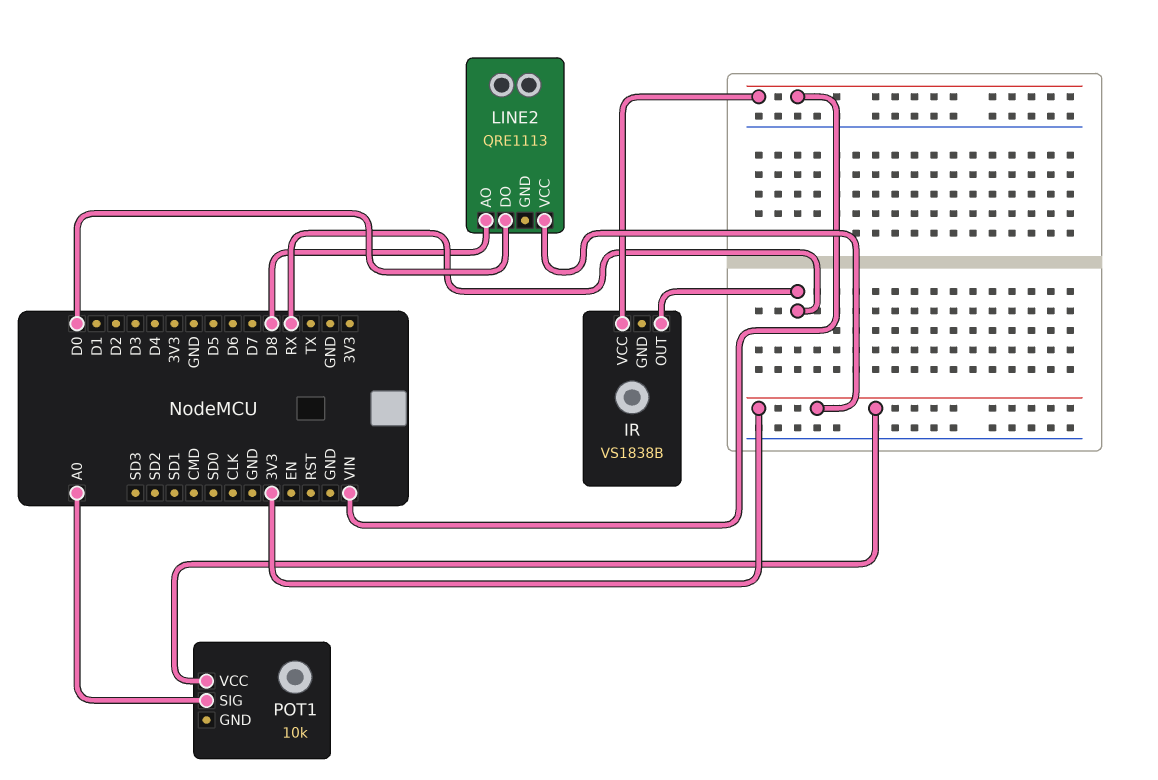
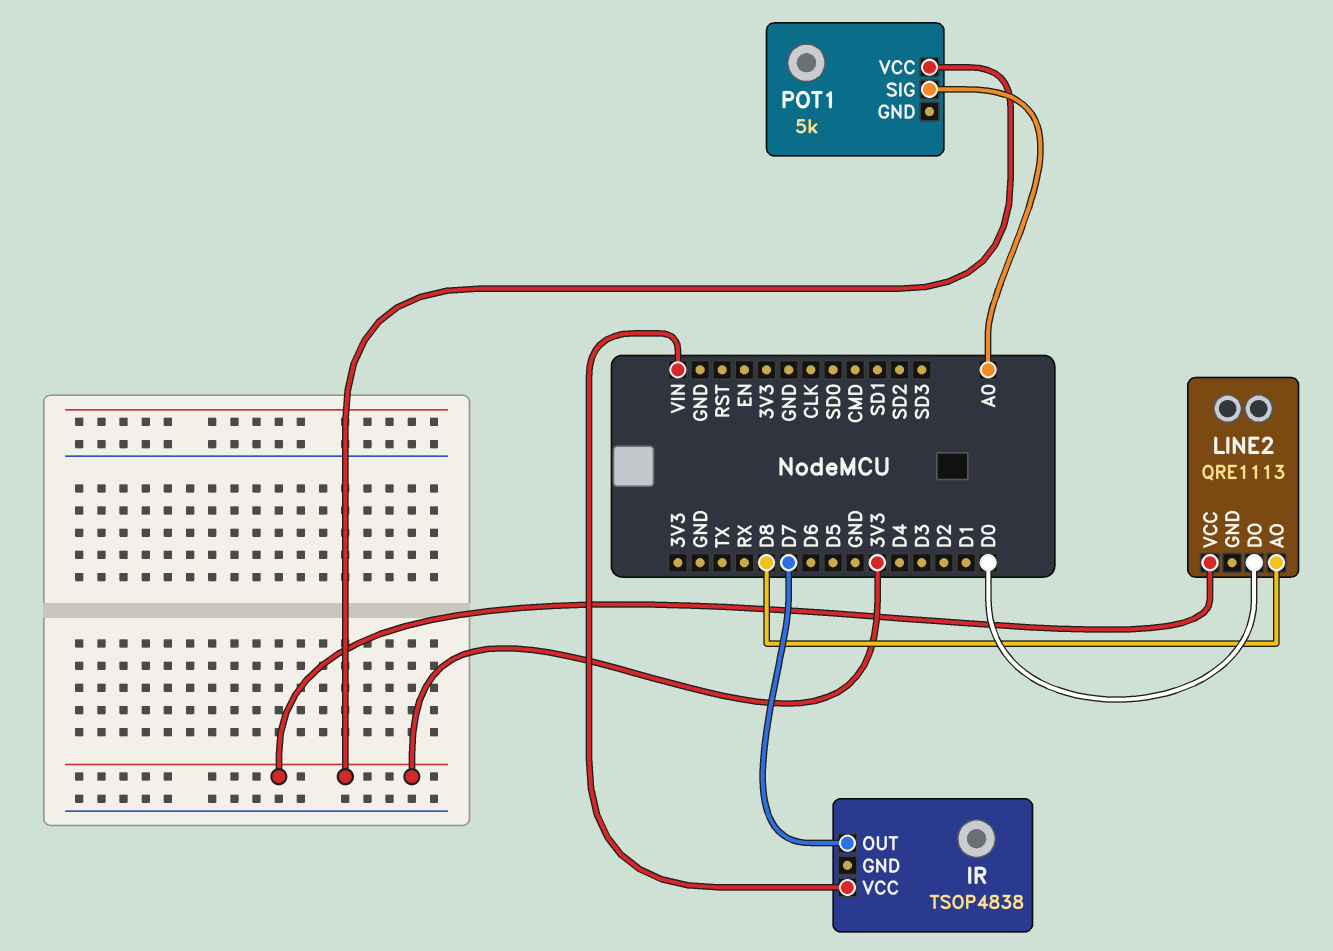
IR: VS1838B -> TSOP4838
IR pin OUT: RX -> D7
POT1: 10k -> 5k

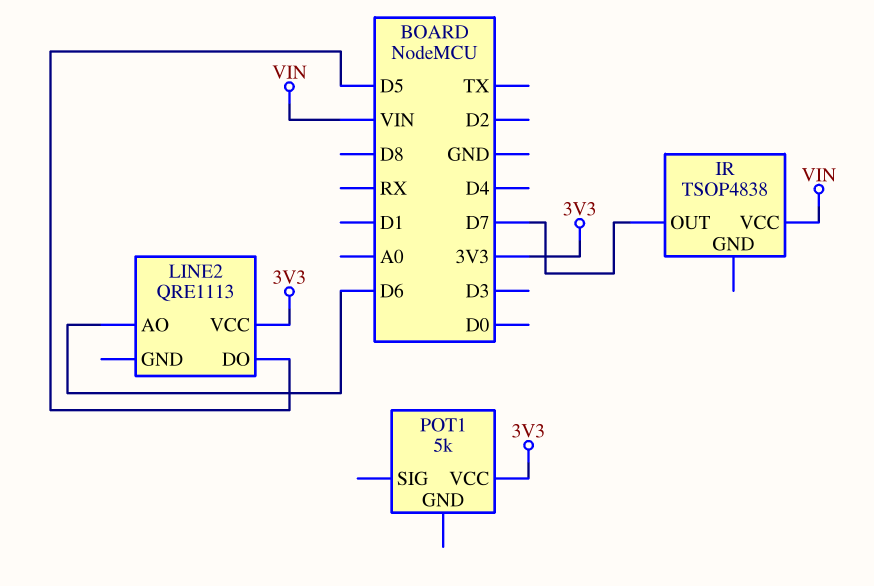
LINE2 pin AO: D8 -> D6
LINE2 pin DO: D0 -> D5
POT1 pin SIG: A0 -> none

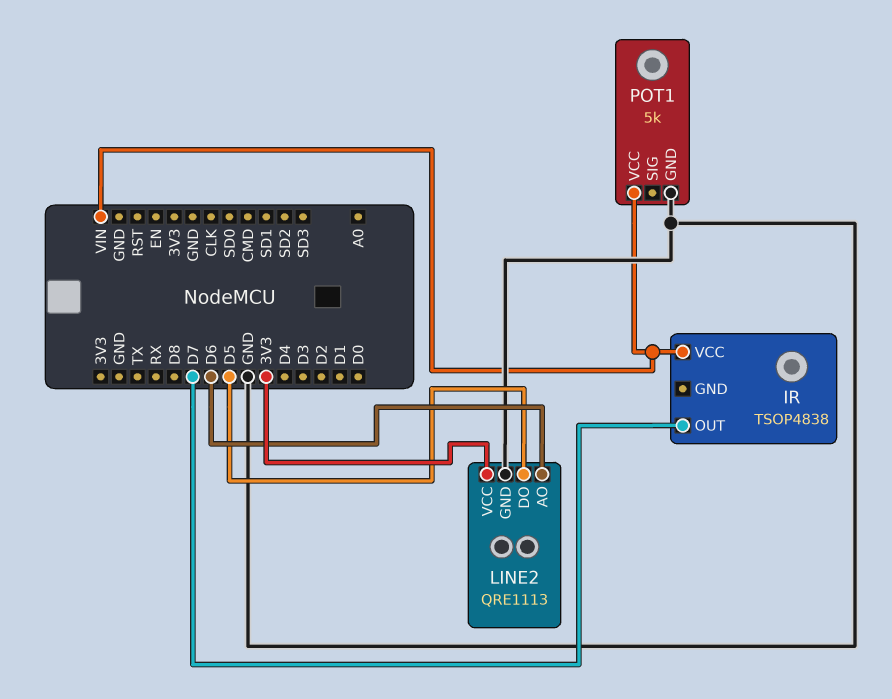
LINE2 pin GND: none -> GND
POT1 pin GND: none -> GND
POT1 pin VCC: 3V3 -> VIN

